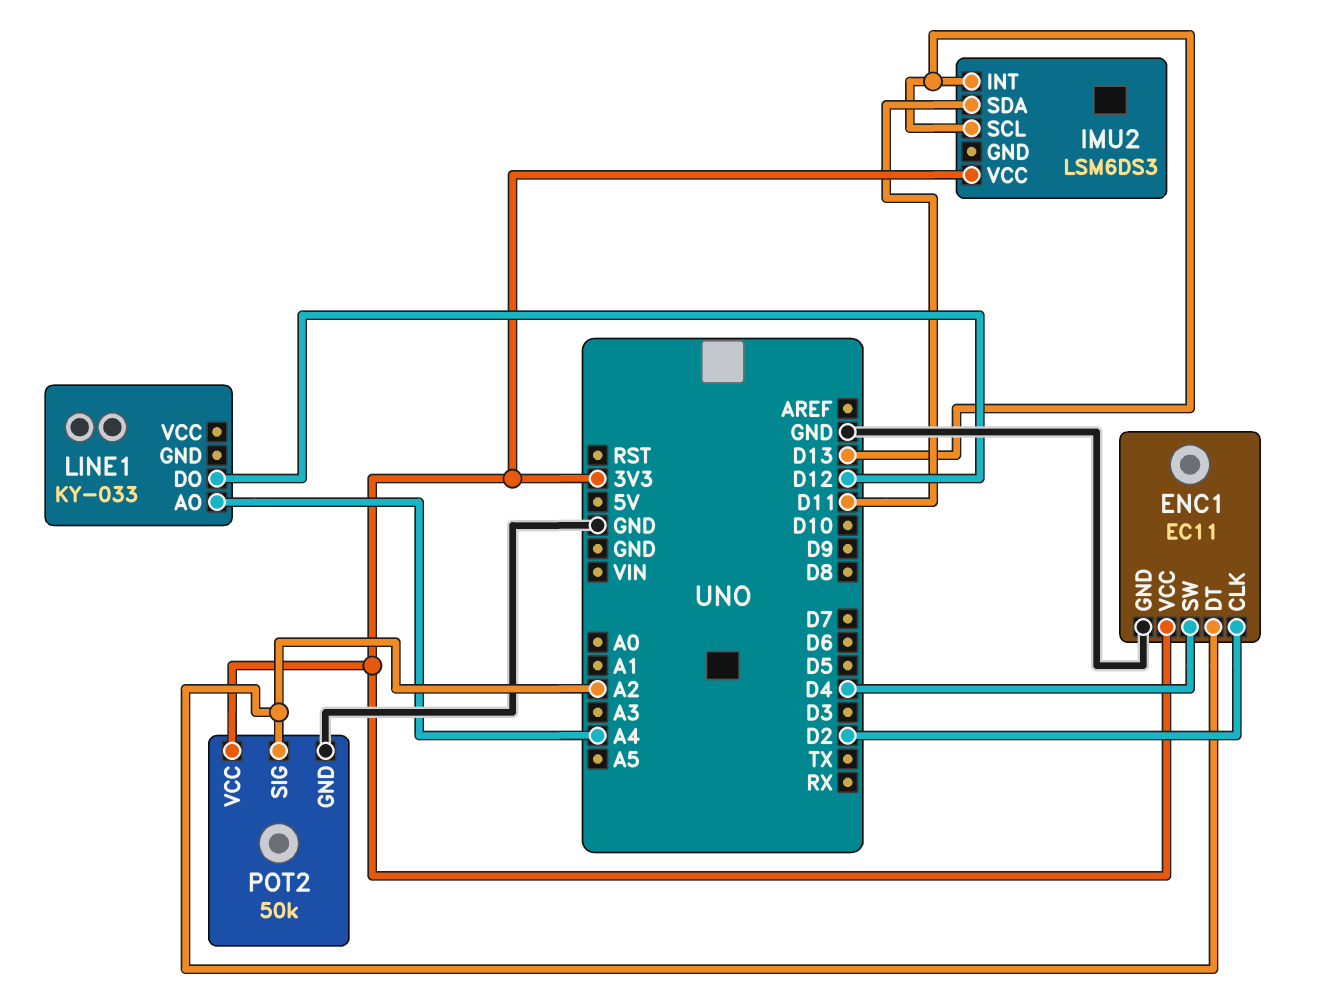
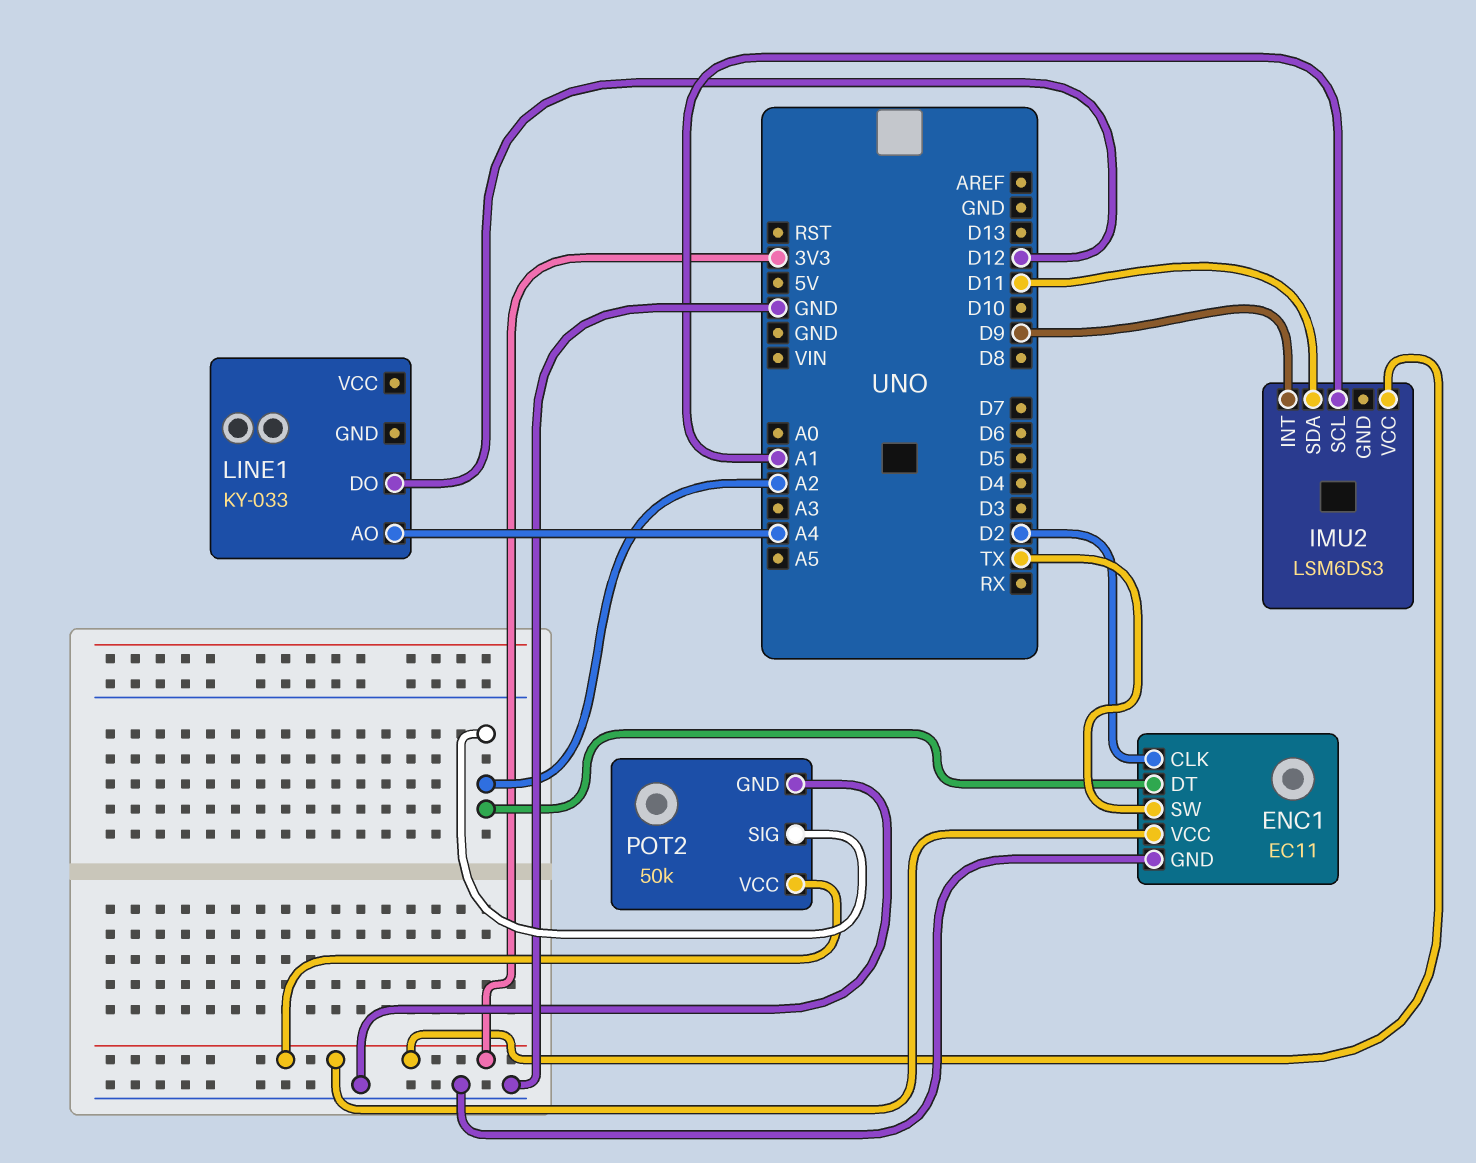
ENC1 pin SW: D4 -> TX
IMU2 pin INT: D13 -> D9
IMU2 pin SCL: D13 -> A1

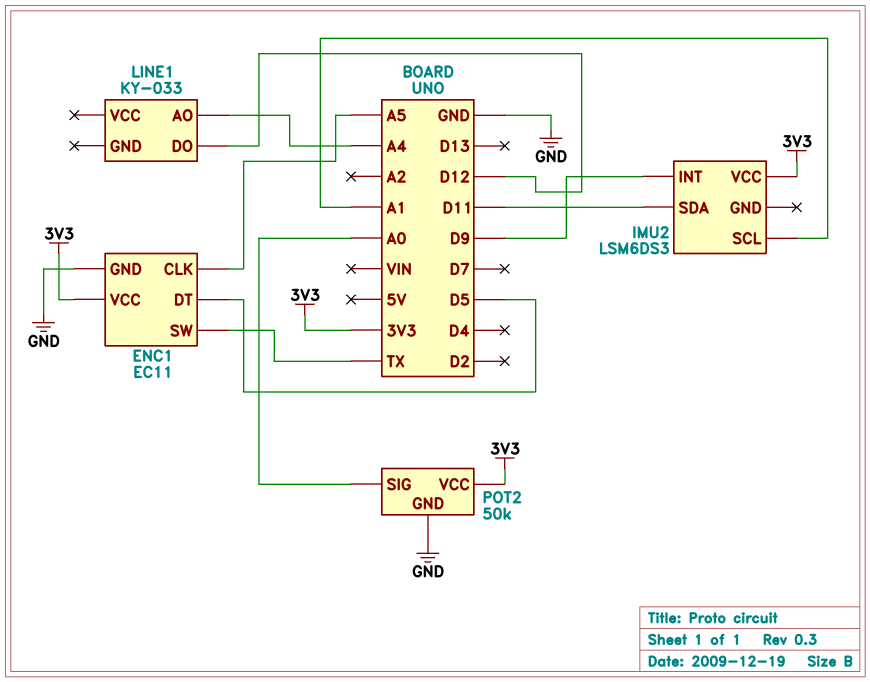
ENC1 pin CLK: D2 -> A5
ENC1 pin DT: A2 -> D5
POT2 pin SIG: A2 -> A0

